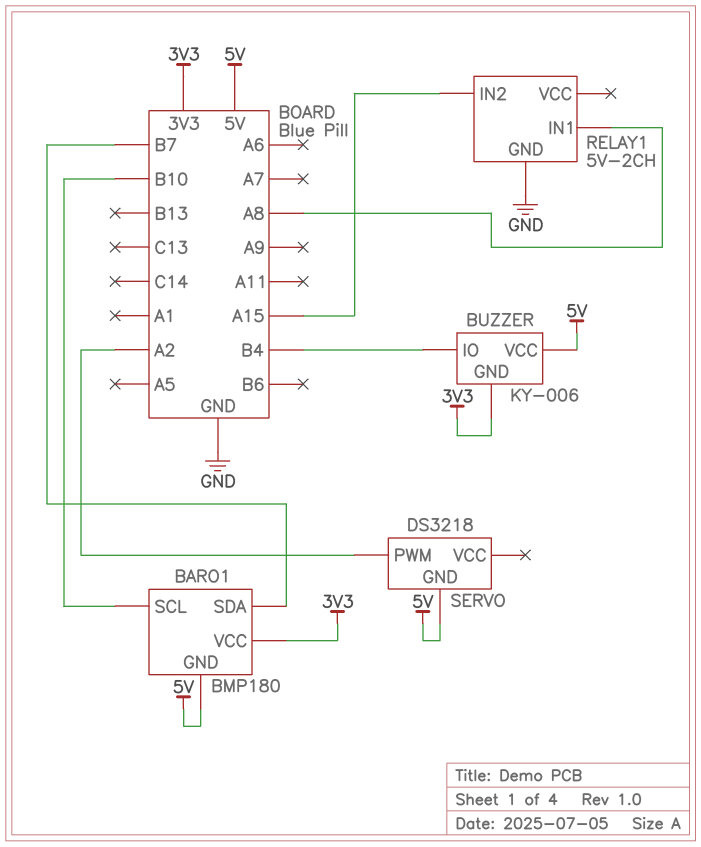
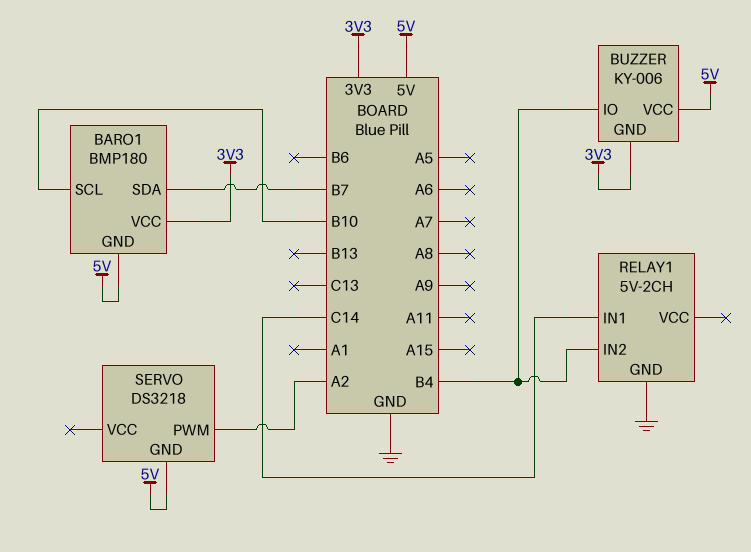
RELAY1 pin IN1: A8 -> C14
RELAY1 pin IN2: A15 -> B4

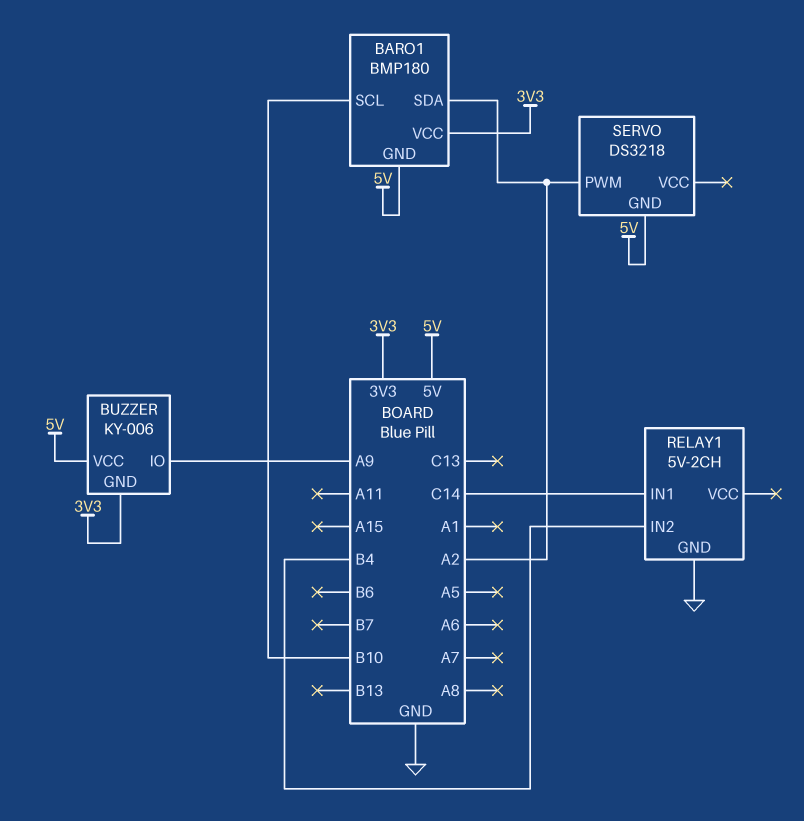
BARO1 pin SDA: B7 -> A2
BUZZER pin IO: B4 -> A9

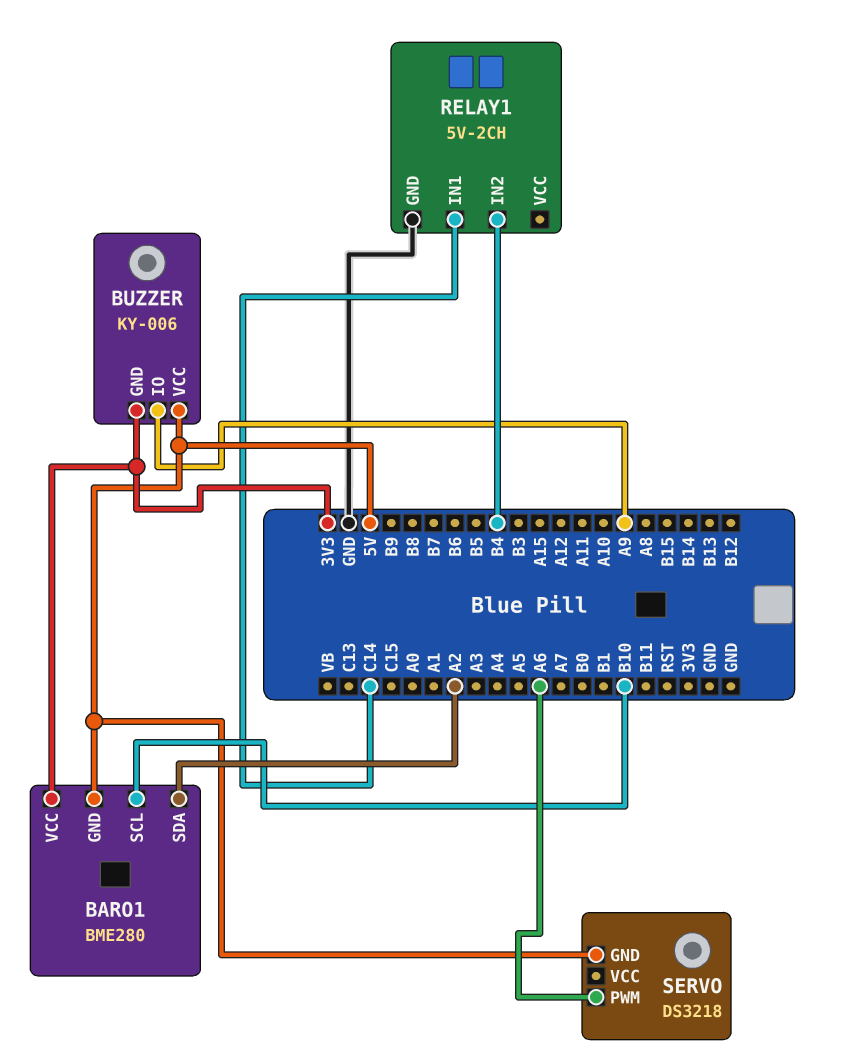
BARO1: BMP180 -> BME280
SERVO pin PWM: A2 -> A6

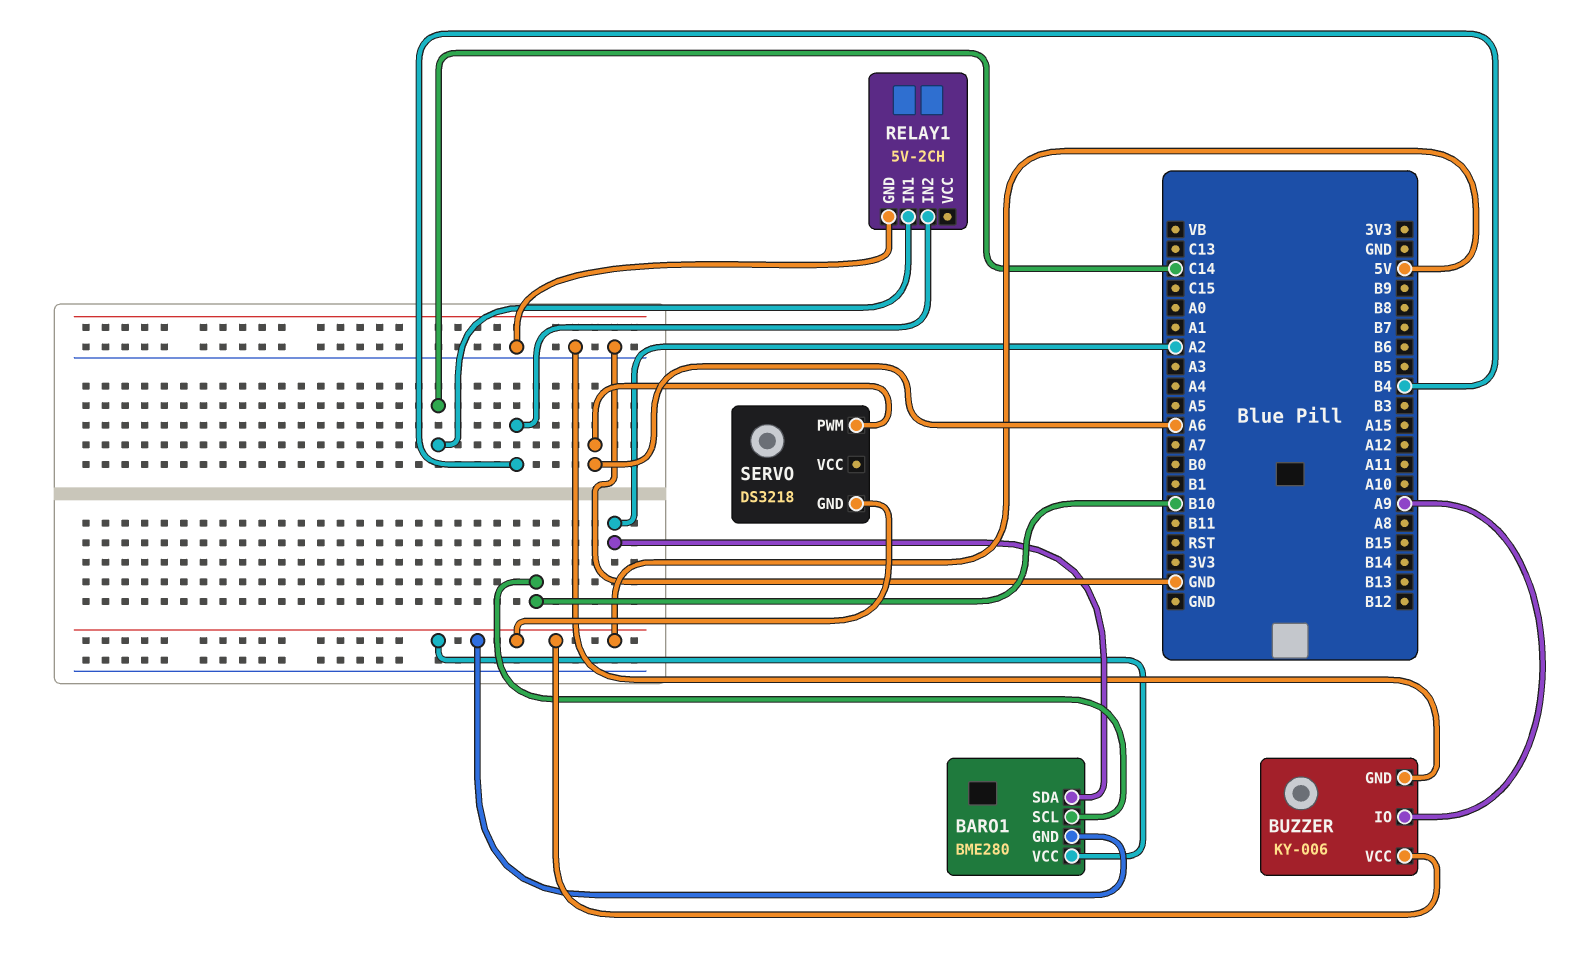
BARO1 pin VCC: 3V3 -> 5V
BUZZER pin GND: 3V3 -> GND

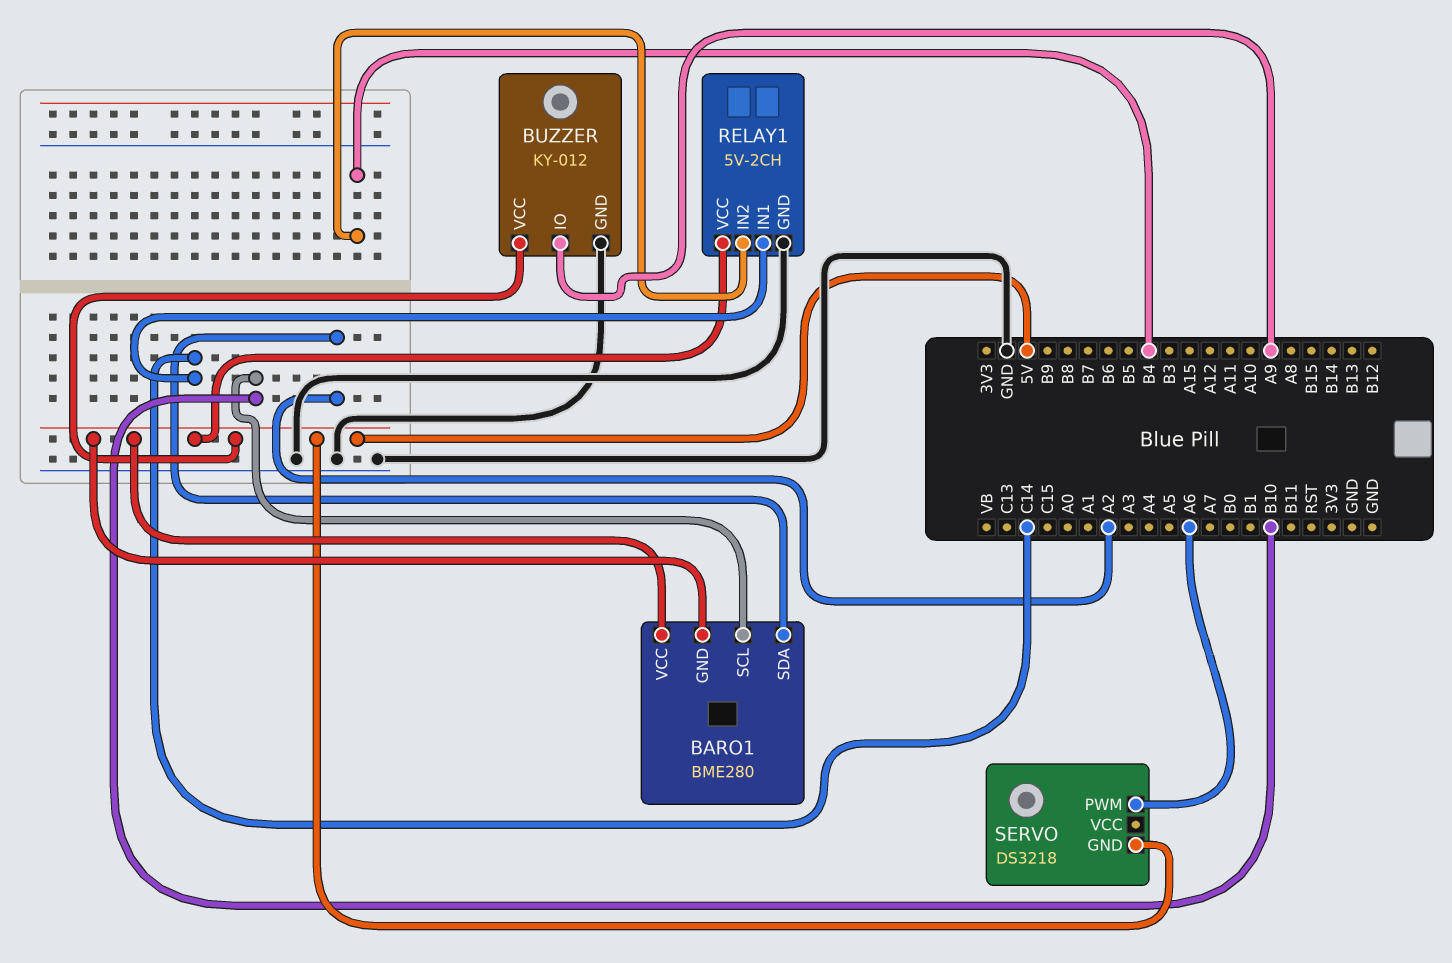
BUZZER: KY-006 -> KY-012
RELAY1 pin VCC: none -> 5V

